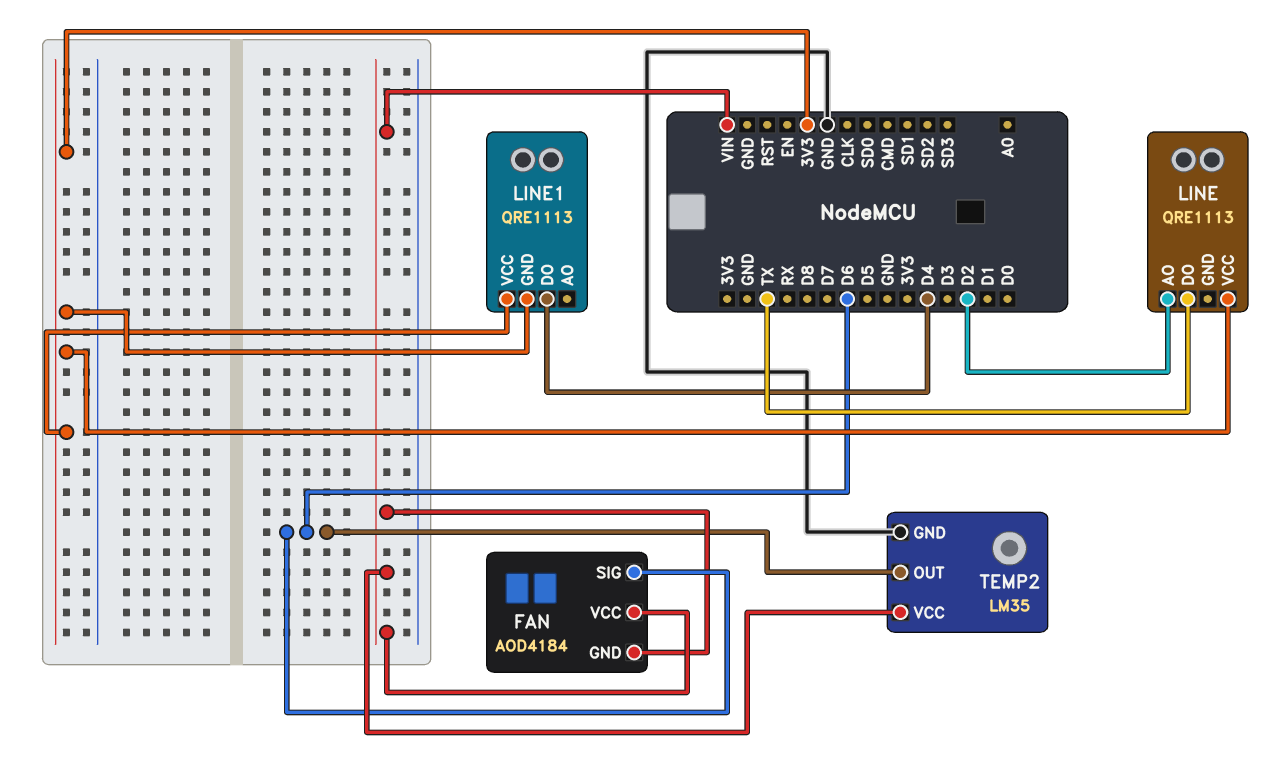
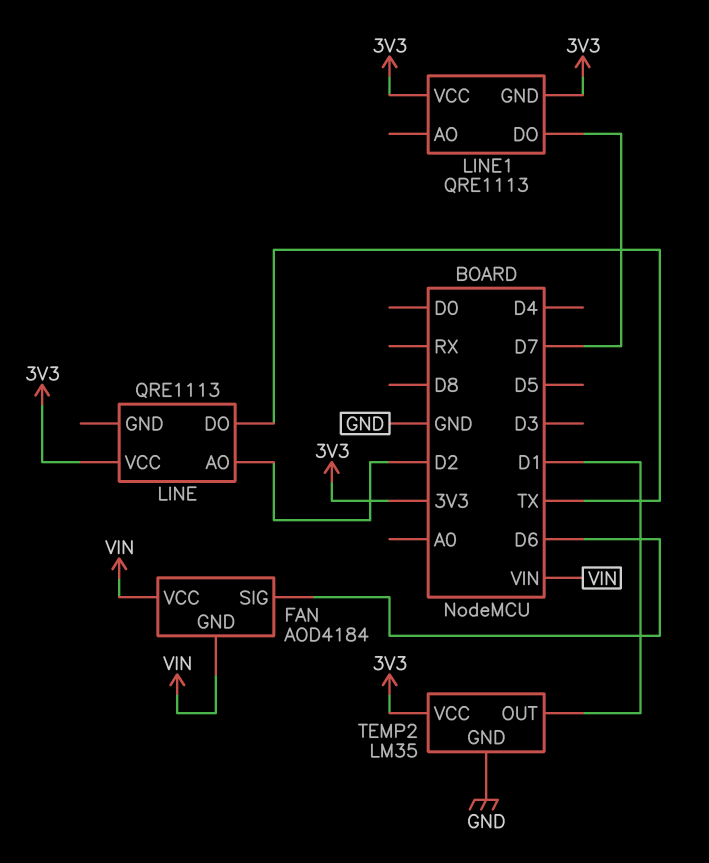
LINE1 pin DO: D4 -> D7
TEMP2 pin OUT: D6 -> D1
TEMP2 pin VCC: VIN -> 3V3

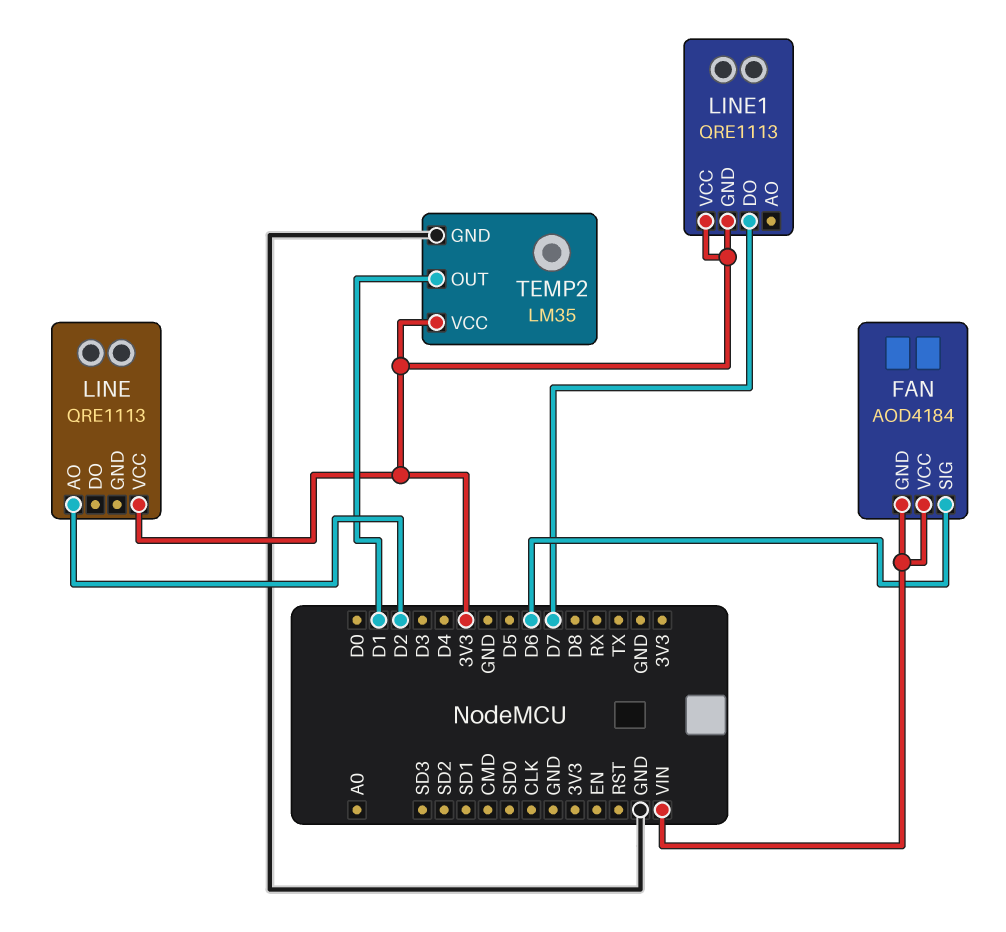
LINE pin DO: TX -> none

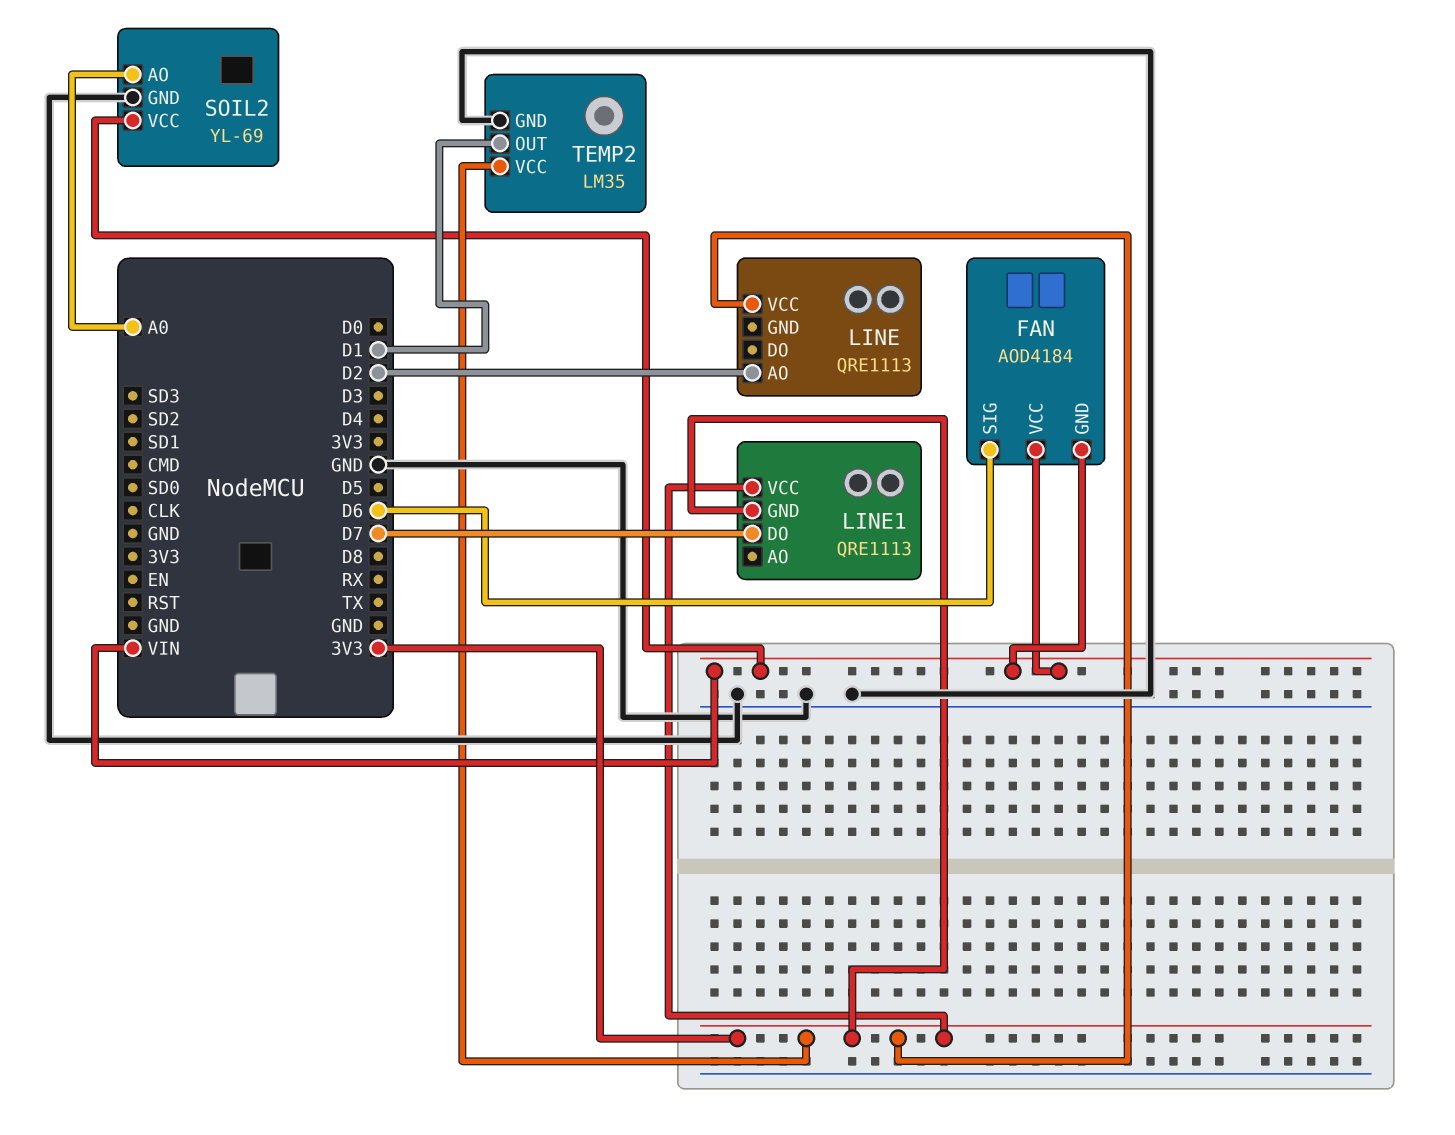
SOIL2: none -> YL-69
SOIL2 pin AO: none -> A0
SOIL2 pin GND: none -> GND
SOIL2 pin VCC: none -> VIN

